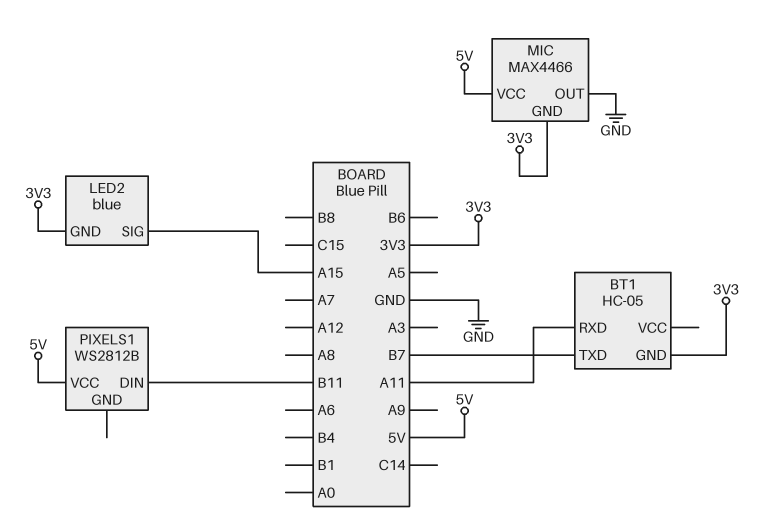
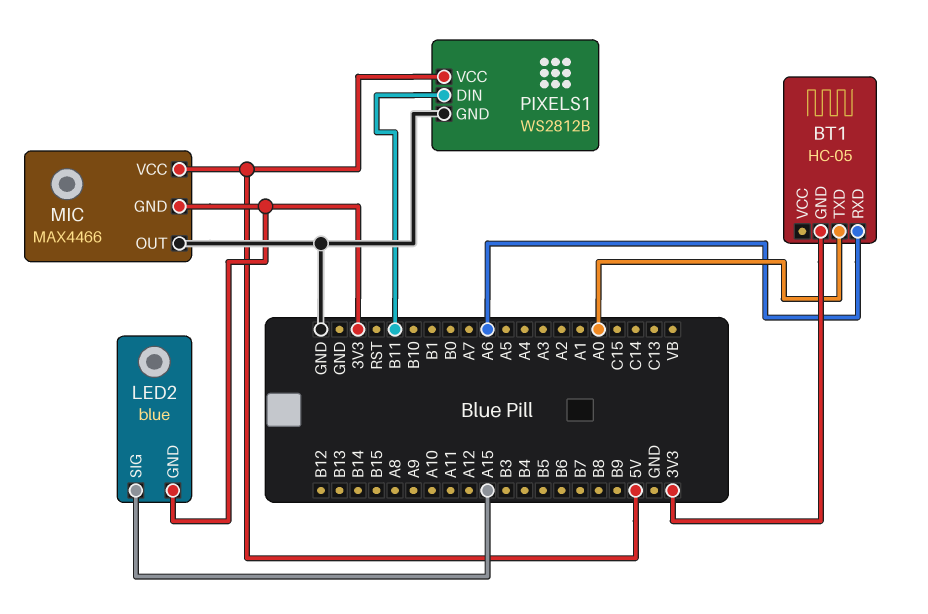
BT1 pin RXD: A11 -> A6
BT1 pin TXD: B7 -> A0
PIXELS1 pin GND: none -> GND

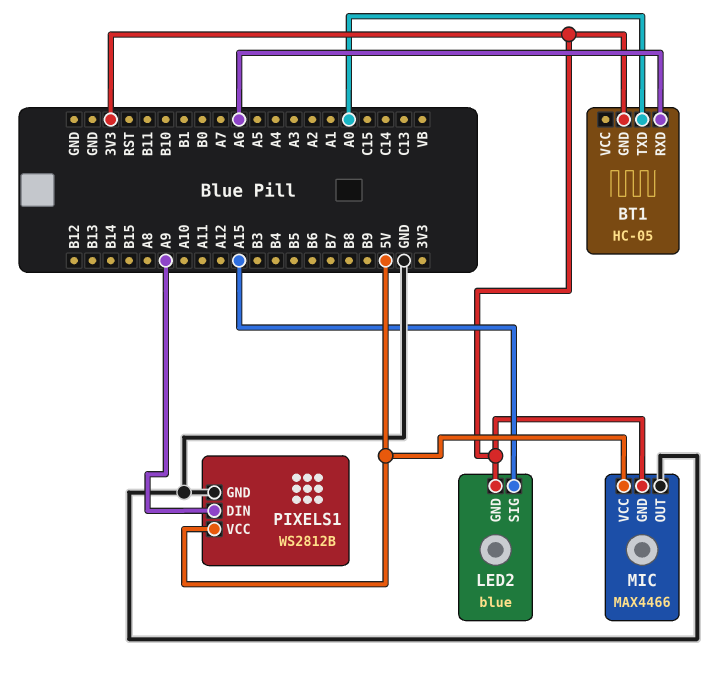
PIXELS1 pin DIN: B11 -> A9

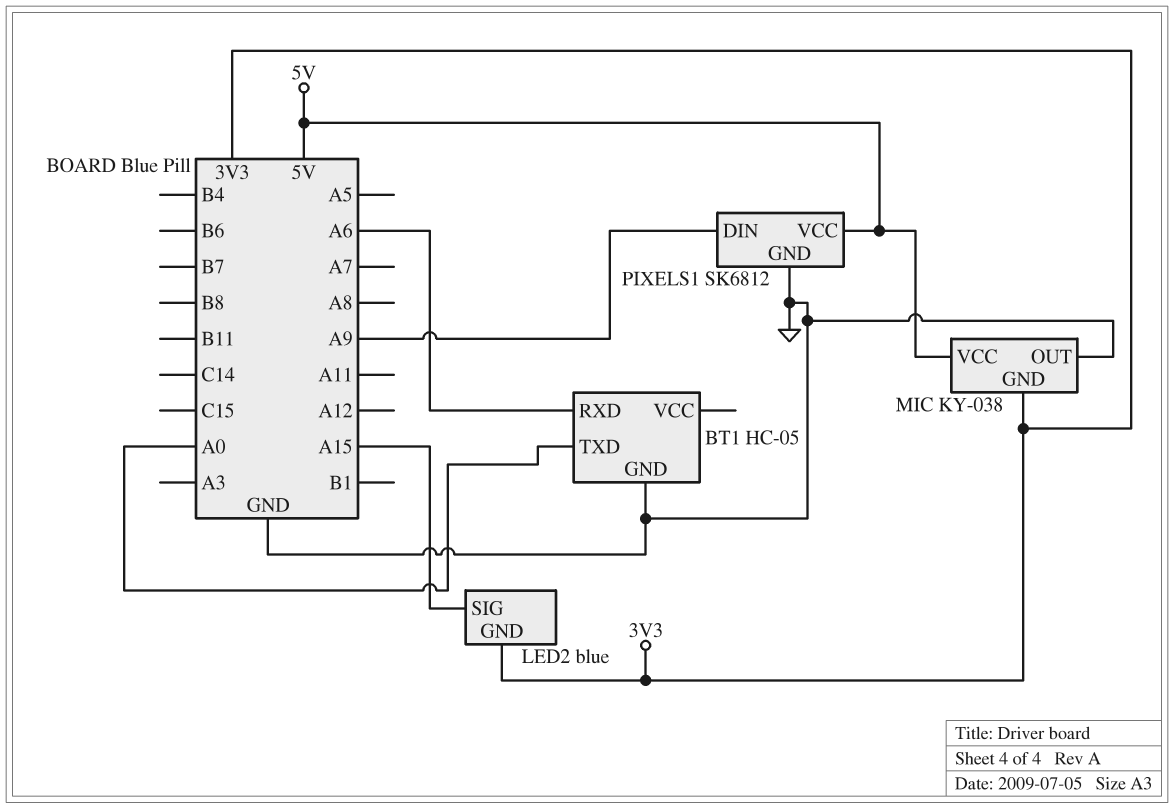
BT1 pin GND: 3V3 -> GND
MIC: MAX4466 -> KY-038
PIXELS1: WS2812B -> SK6812

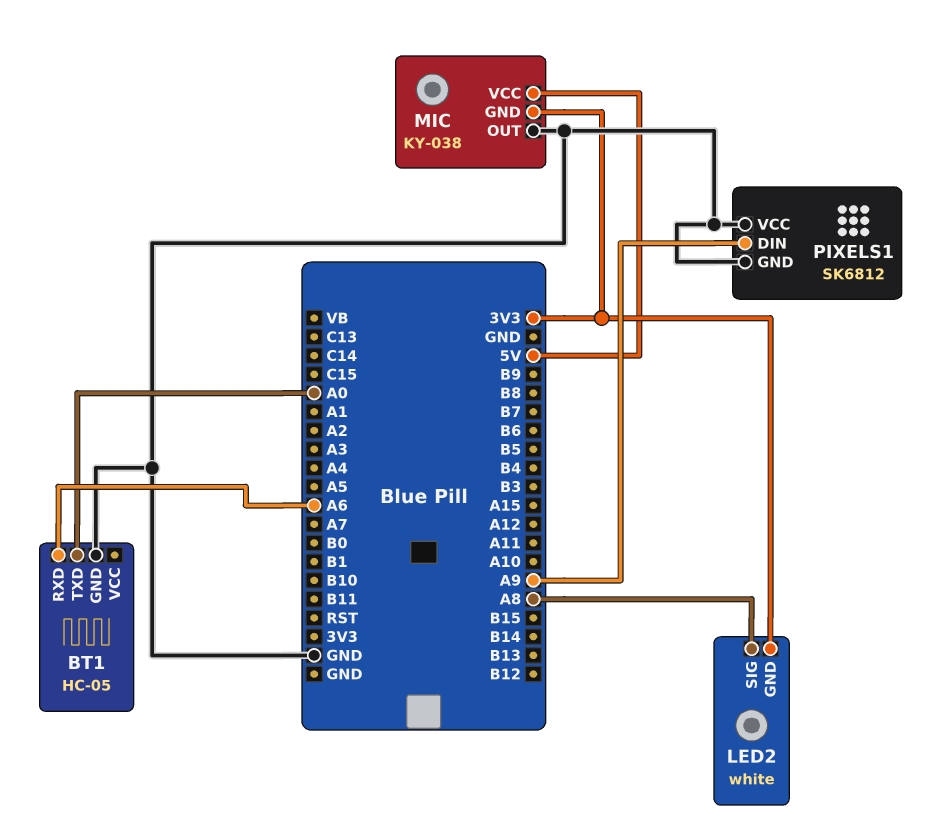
LED2: blue -> white
LED2 pin SIG: A15 -> A8
PIXELS1 pin VCC: 5V -> GND

